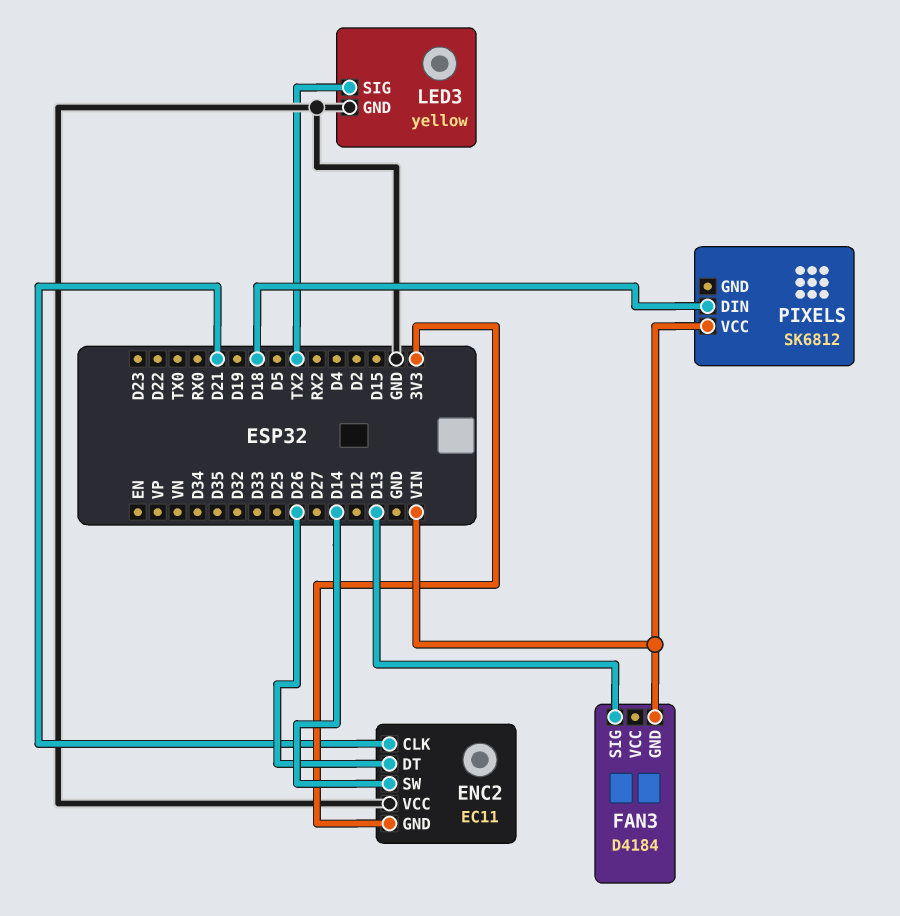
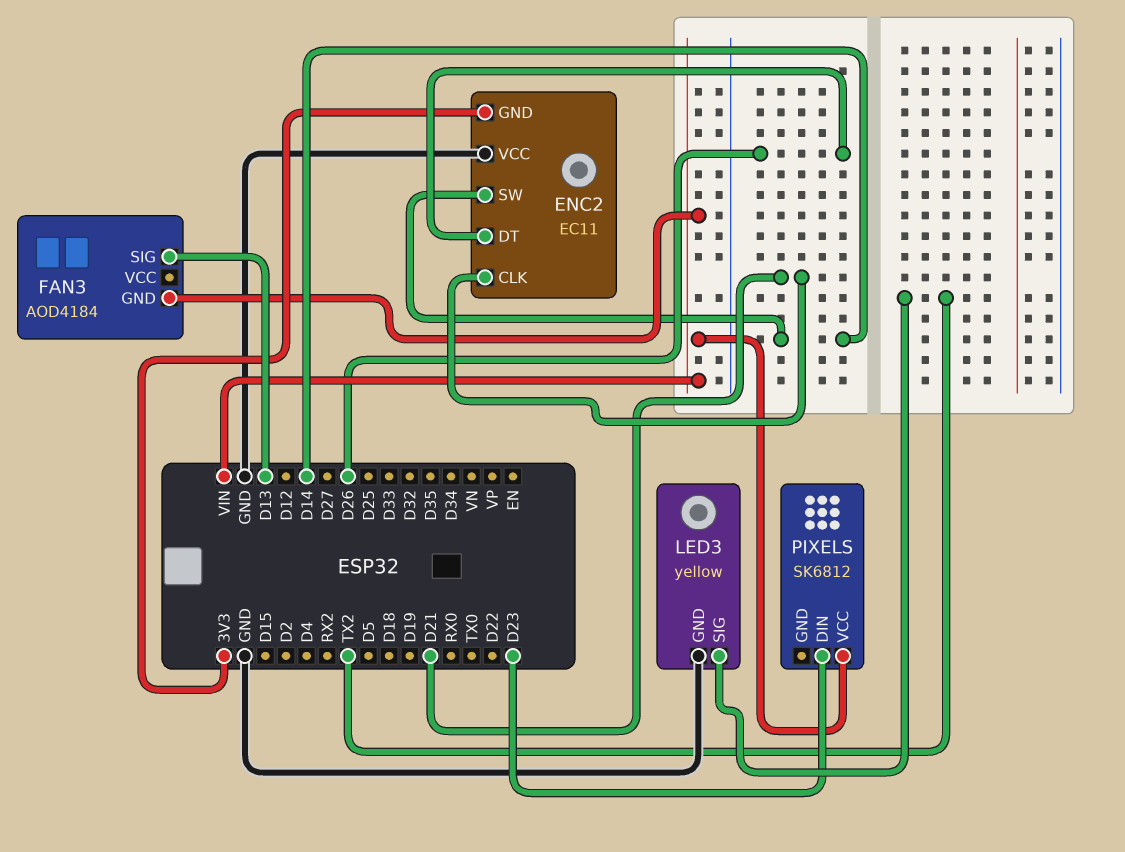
FAN3: D4184 -> AOD4184
PIXELS pin DIN: D18 -> D23

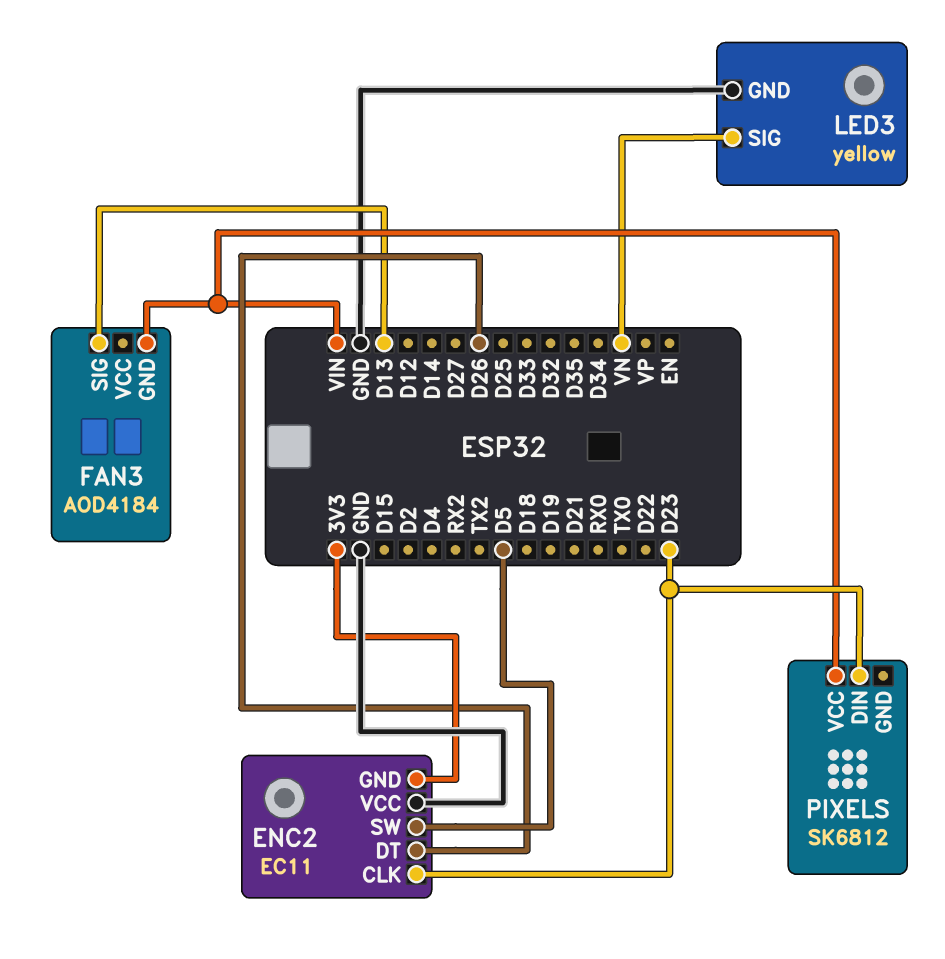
ENC2 pin CLK: D21 -> D23
ENC2 pin SW: D14 -> D5
LED3 pin SIG: TX2 -> VN

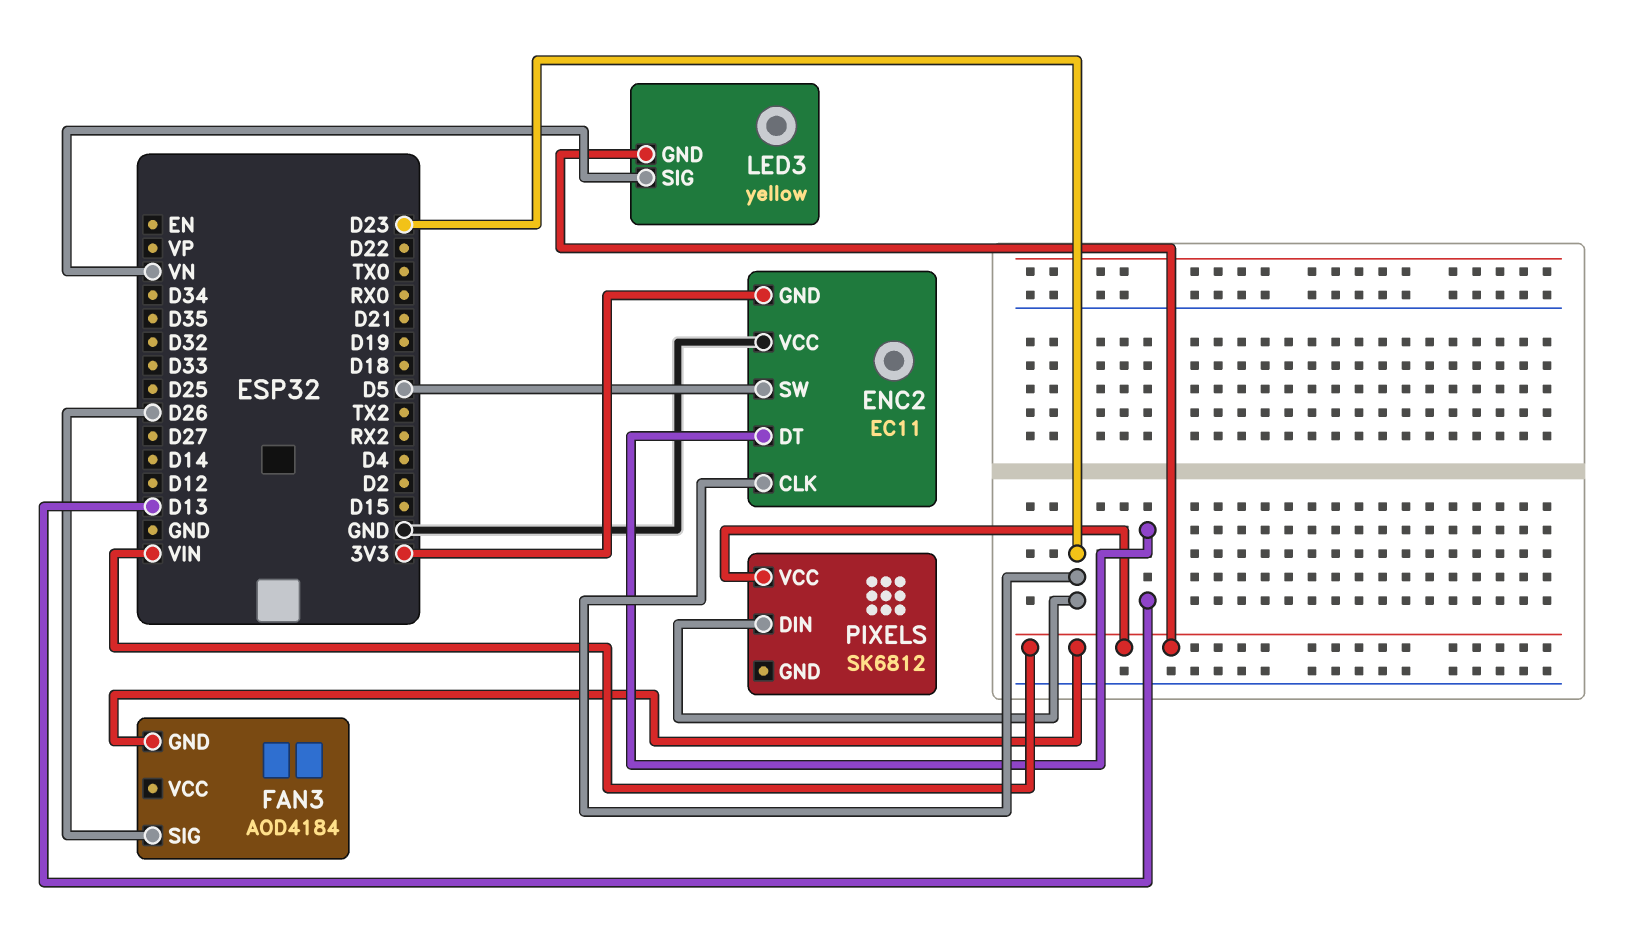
ENC2 pin DT: D26 -> D13
FAN3 pin SIG: D13 -> D26
LED3 pin GND: GND -> VIN

